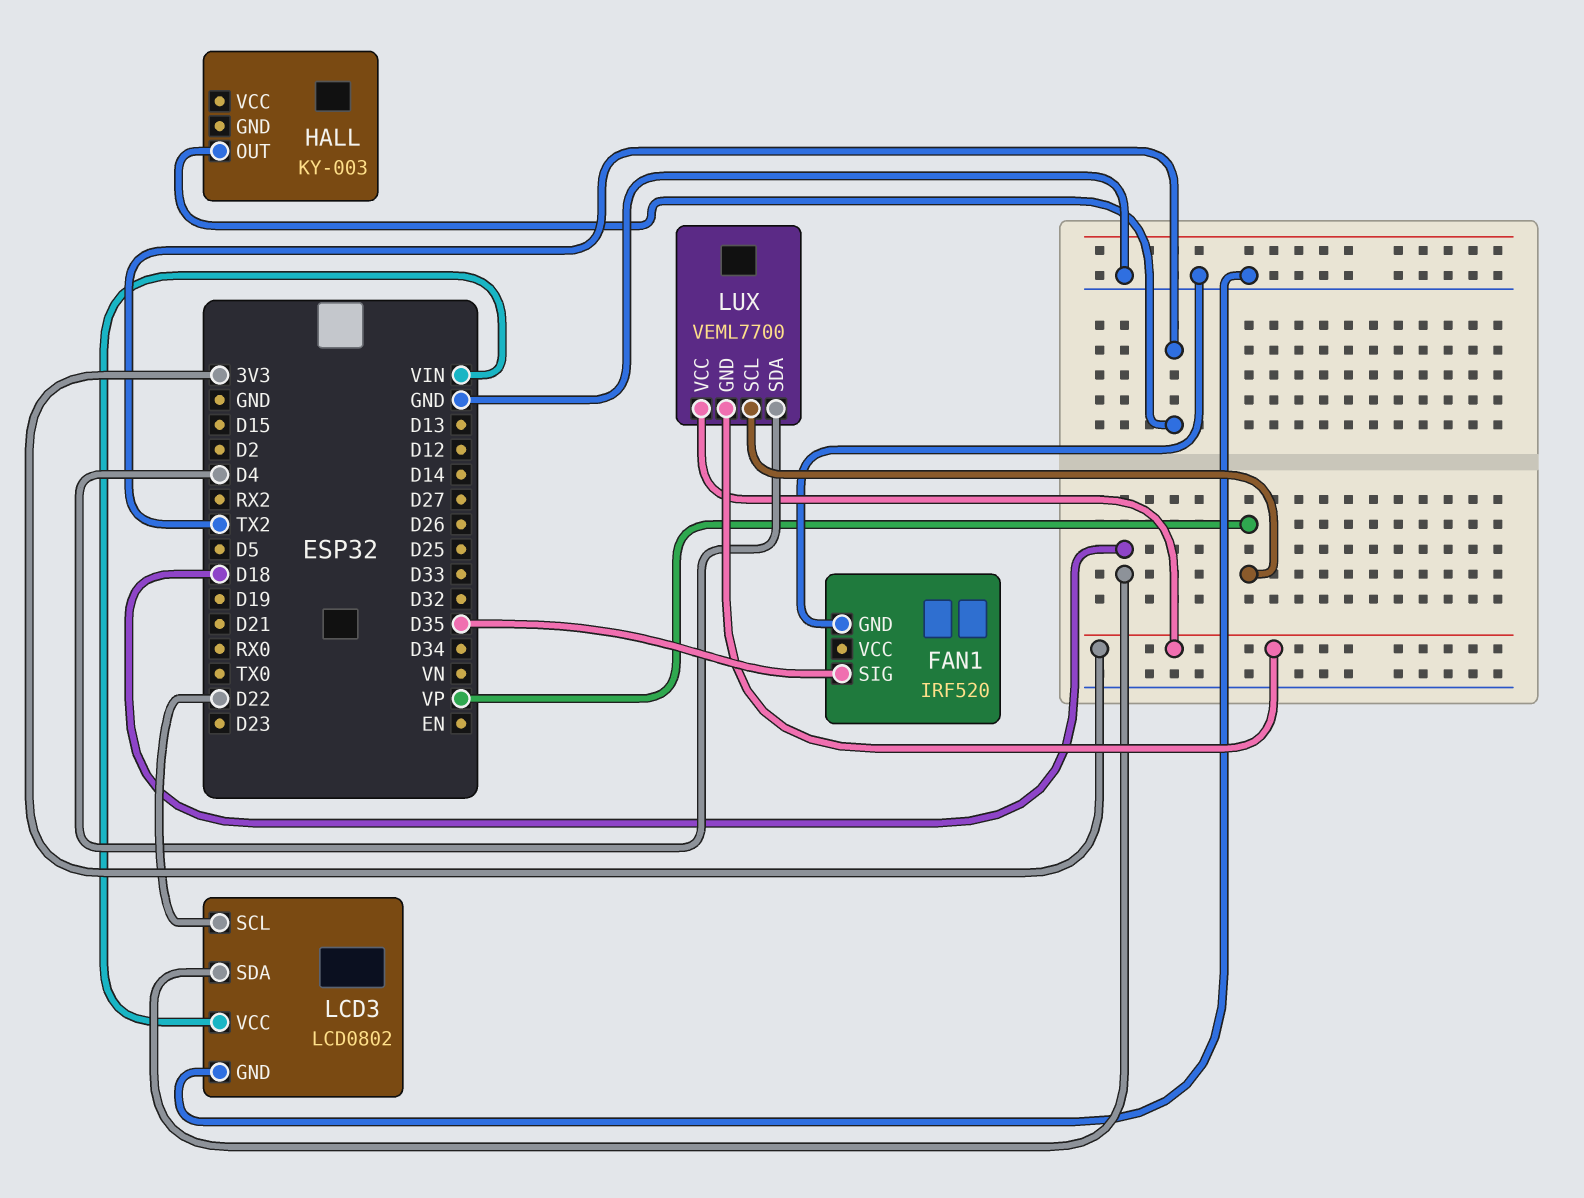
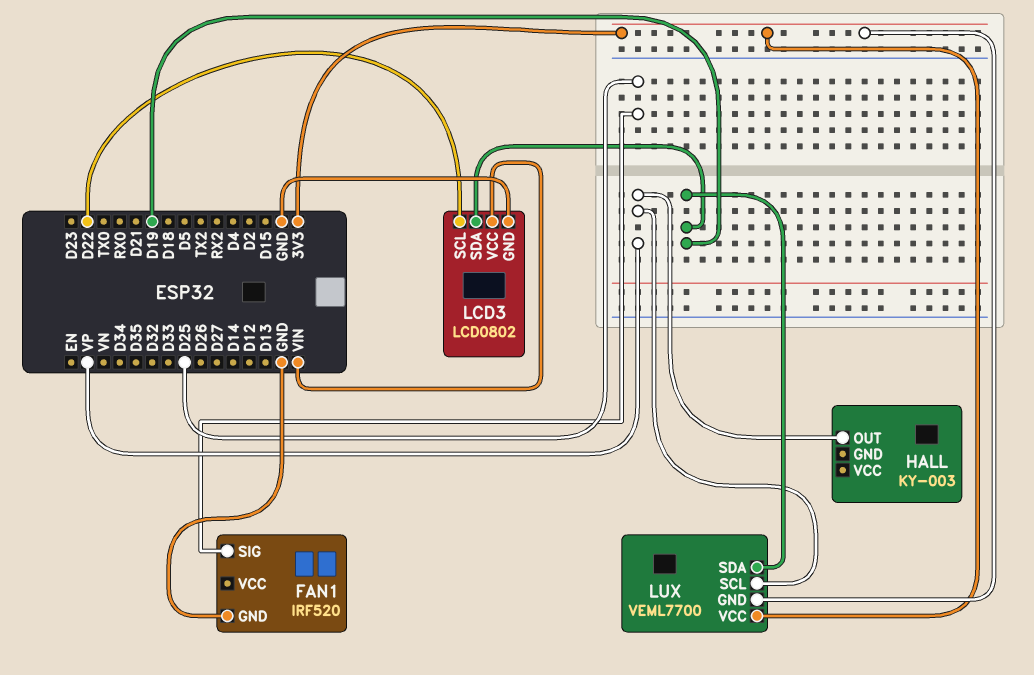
FAN1 pin SIG: D35 -> D25
HALL pin OUT: TX2 -> VP
LCD3 pin SDA: D18 -> D19
LUX pin SDA: D4 -> D19

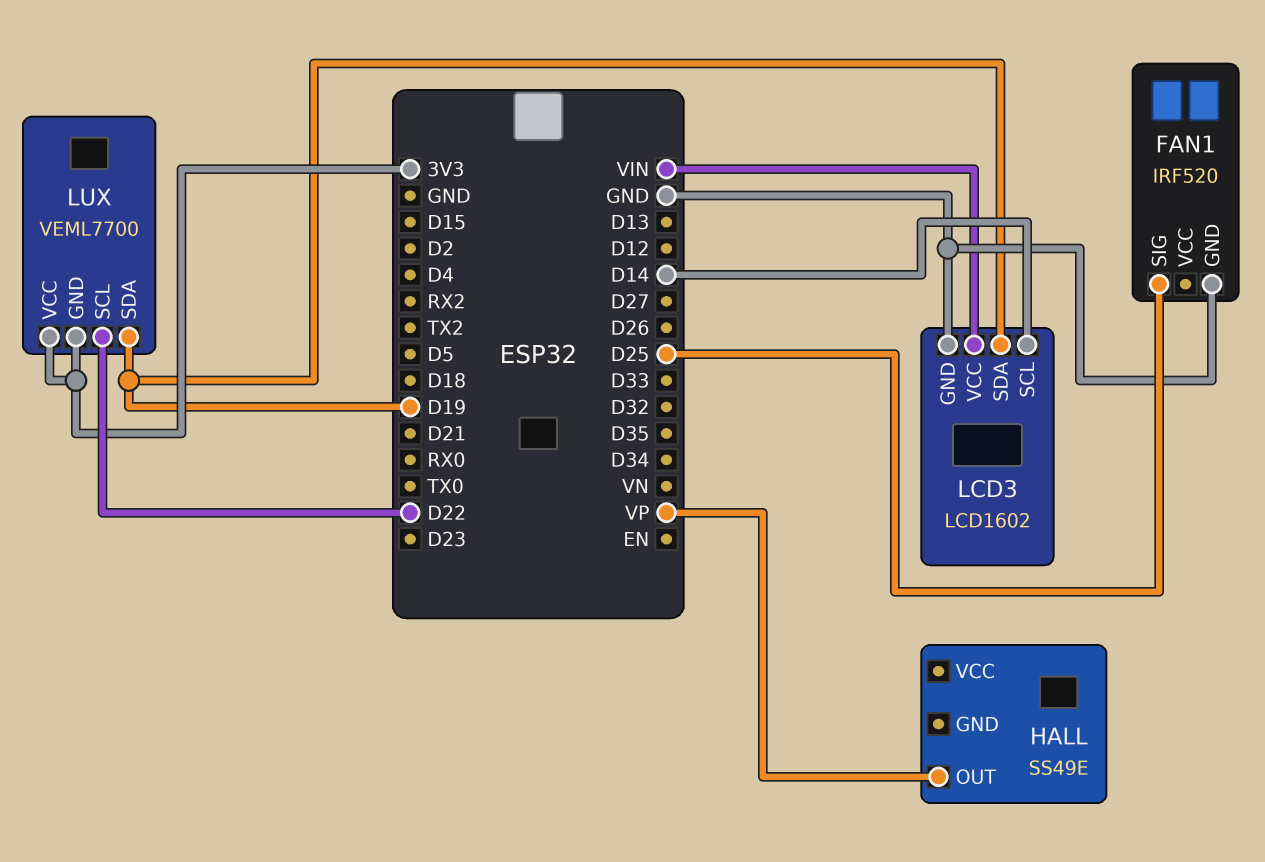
HALL: KY-003 -> SS49E
LCD3: LCD0802 -> LCD1602
LCD3 pin SCL: D22 -> D14
LUX pin SCL: VP -> D22

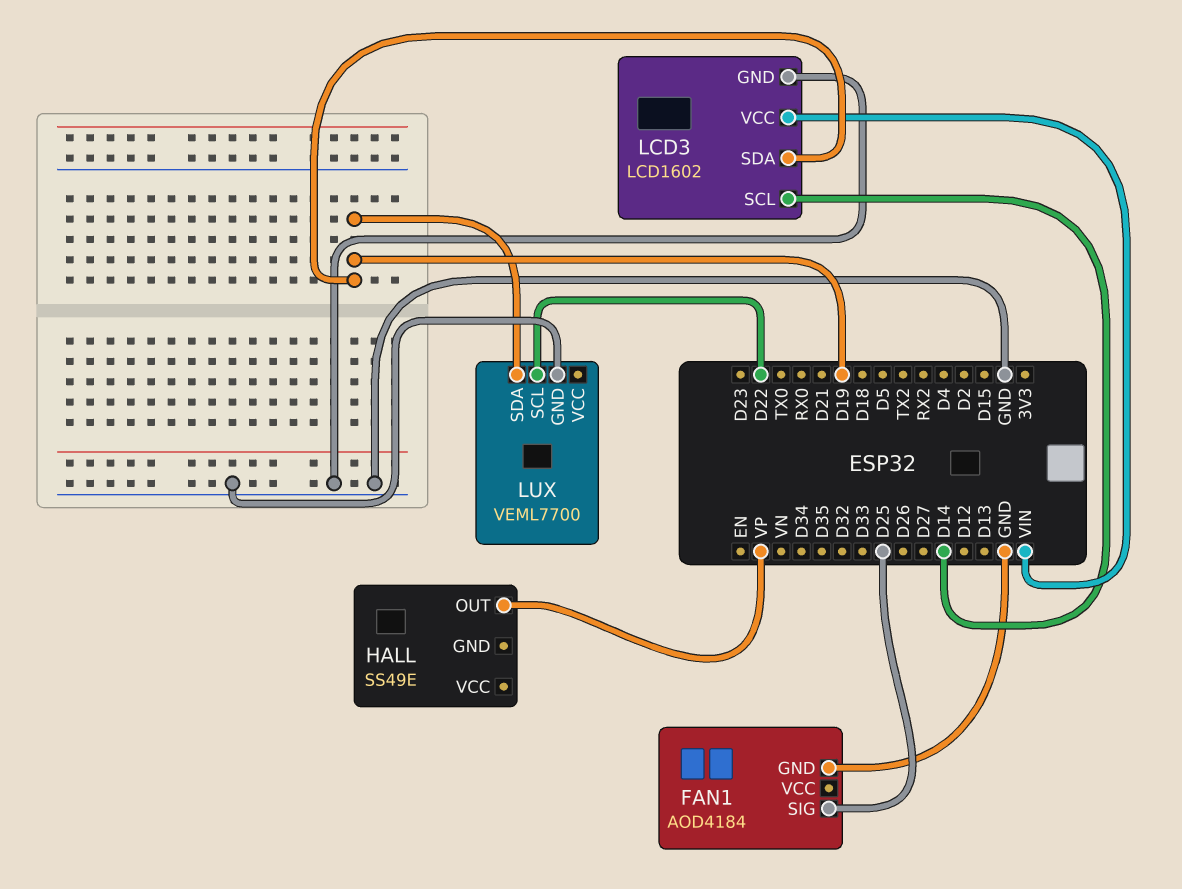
FAN1: IRF520 -> AOD4184
LUX pin GND: 3V3 -> GND
LUX pin VCC: 3V3 -> none

